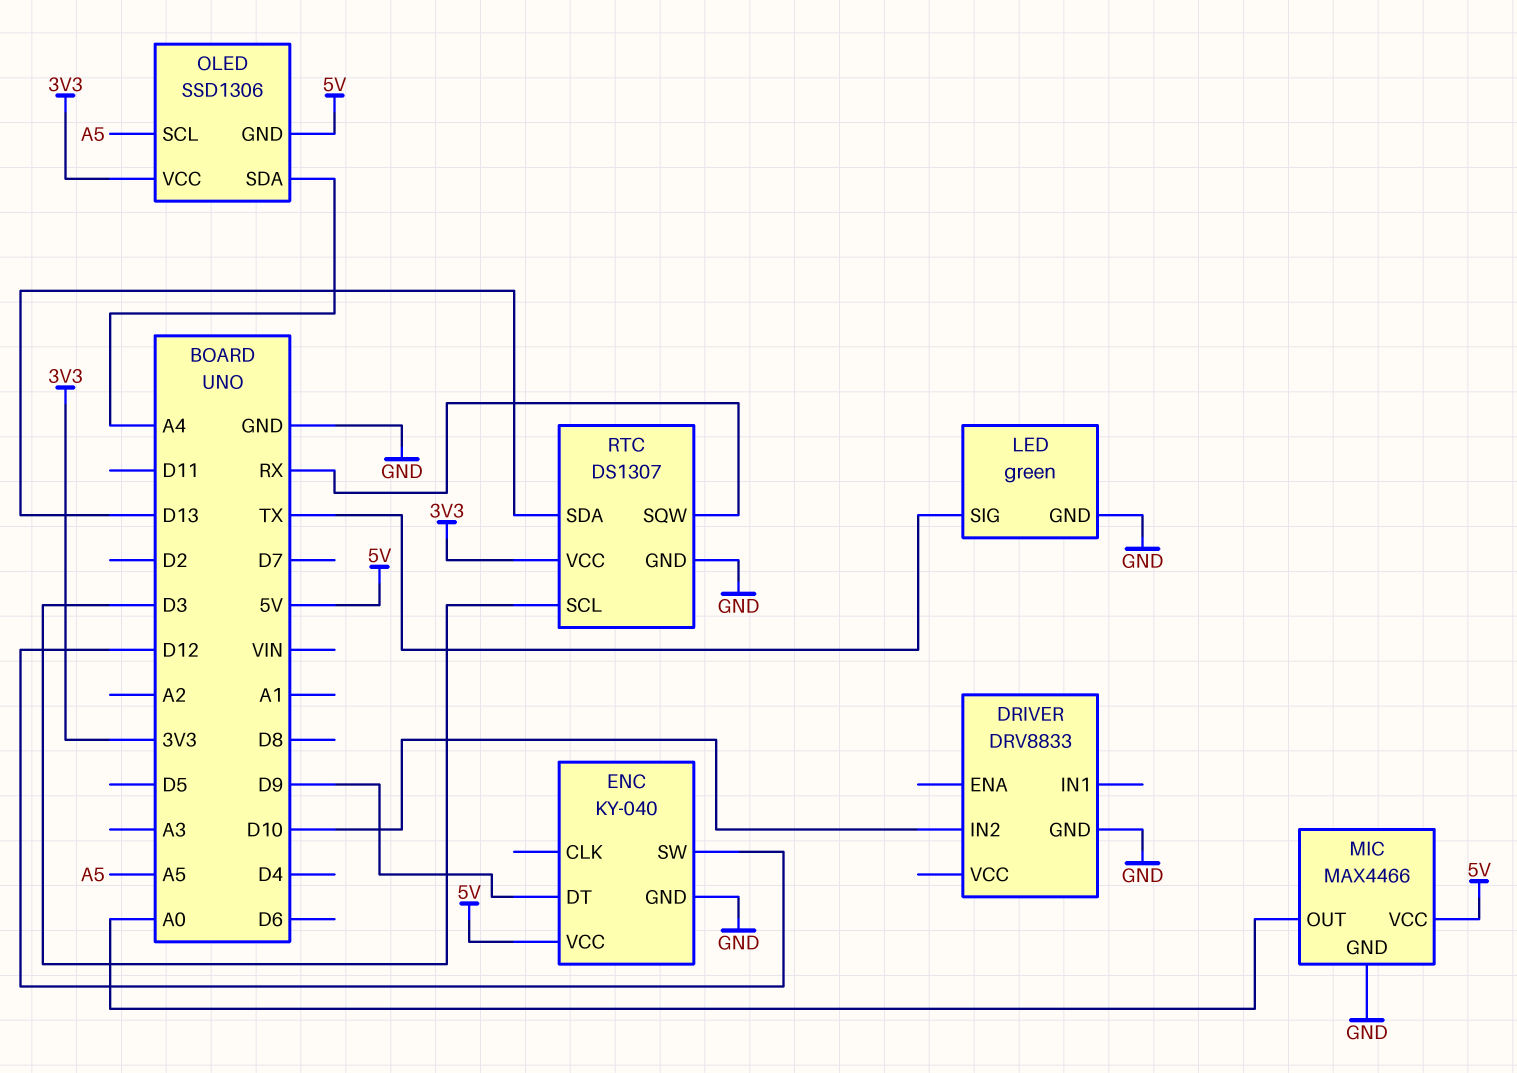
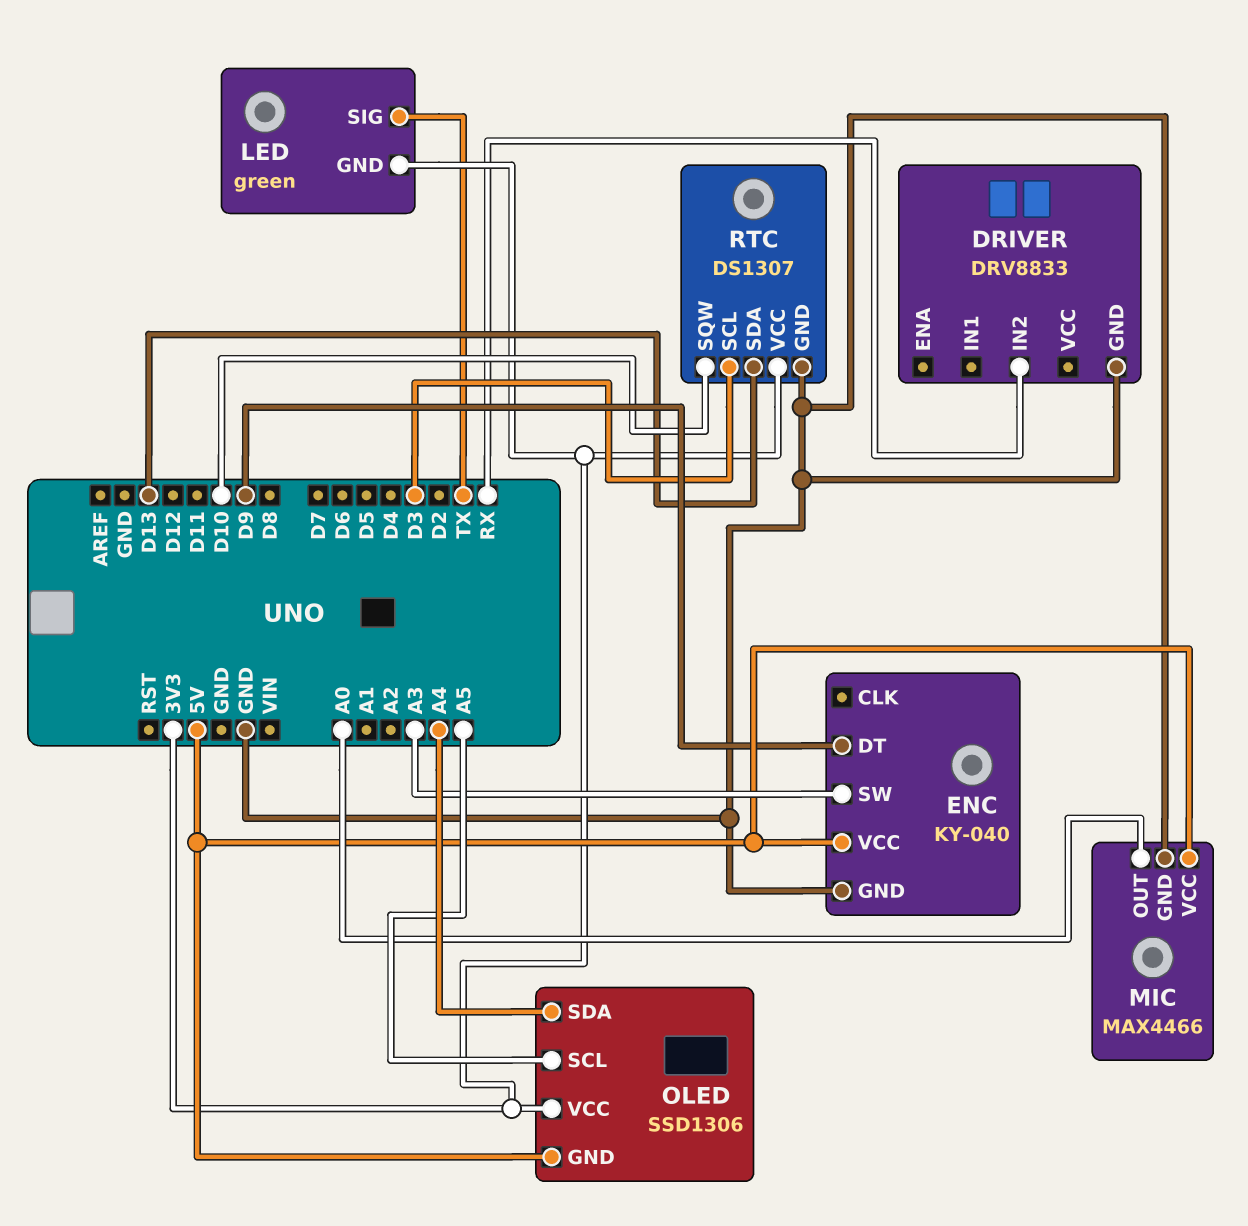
DRIVER pin IN2: D10 -> RX
ENC pin SW: D12 -> A3
LED pin GND: GND -> 3V3
RTC pin SQW: RX -> D10

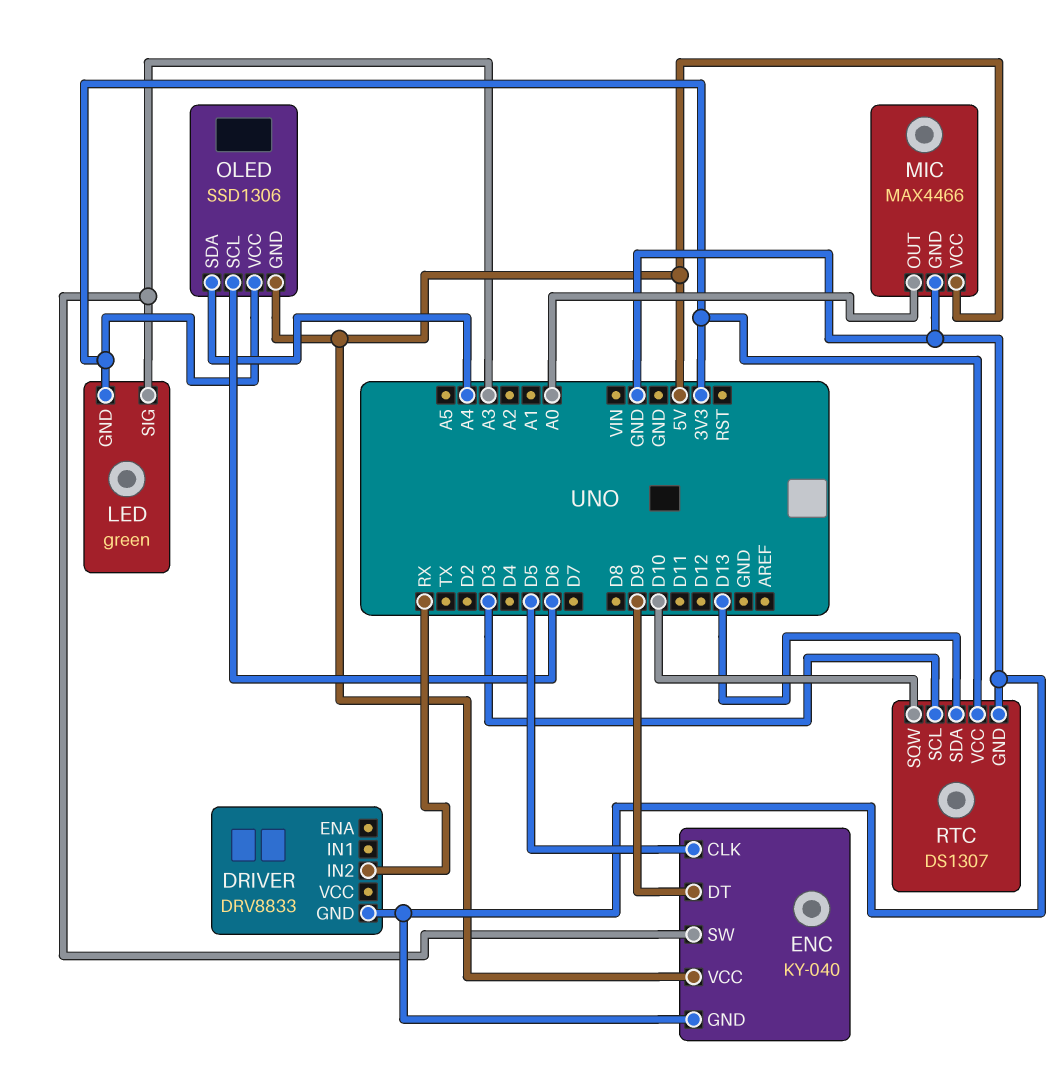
ENC pin CLK: none -> D5
LED pin SIG: TX -> A3
OLED pin SCL: A5 -> D6

